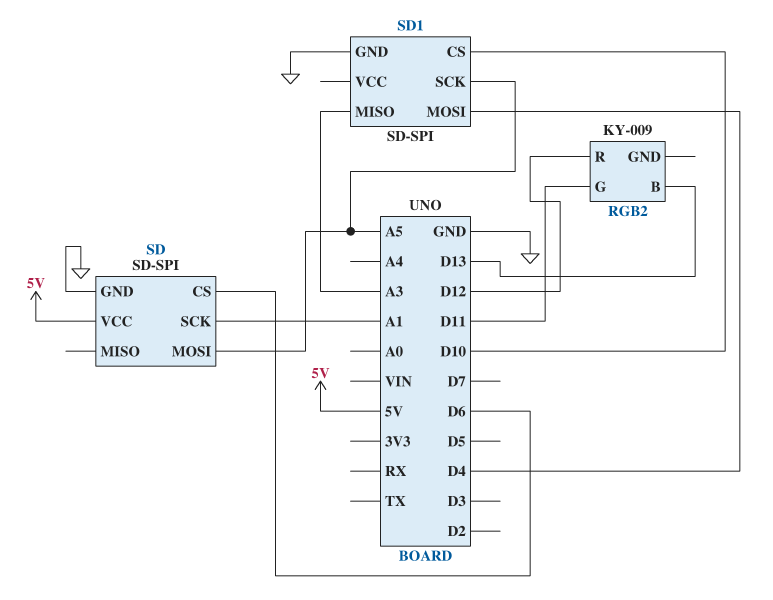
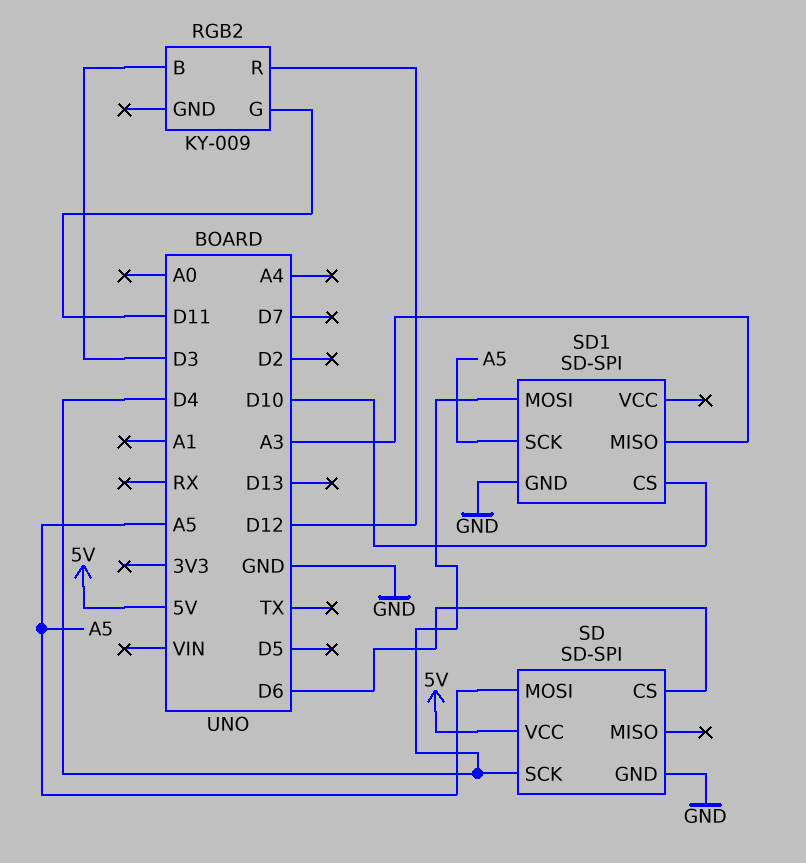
RGB2 pin B: D13 -> D3
SD pin SCK: A1 -> D4

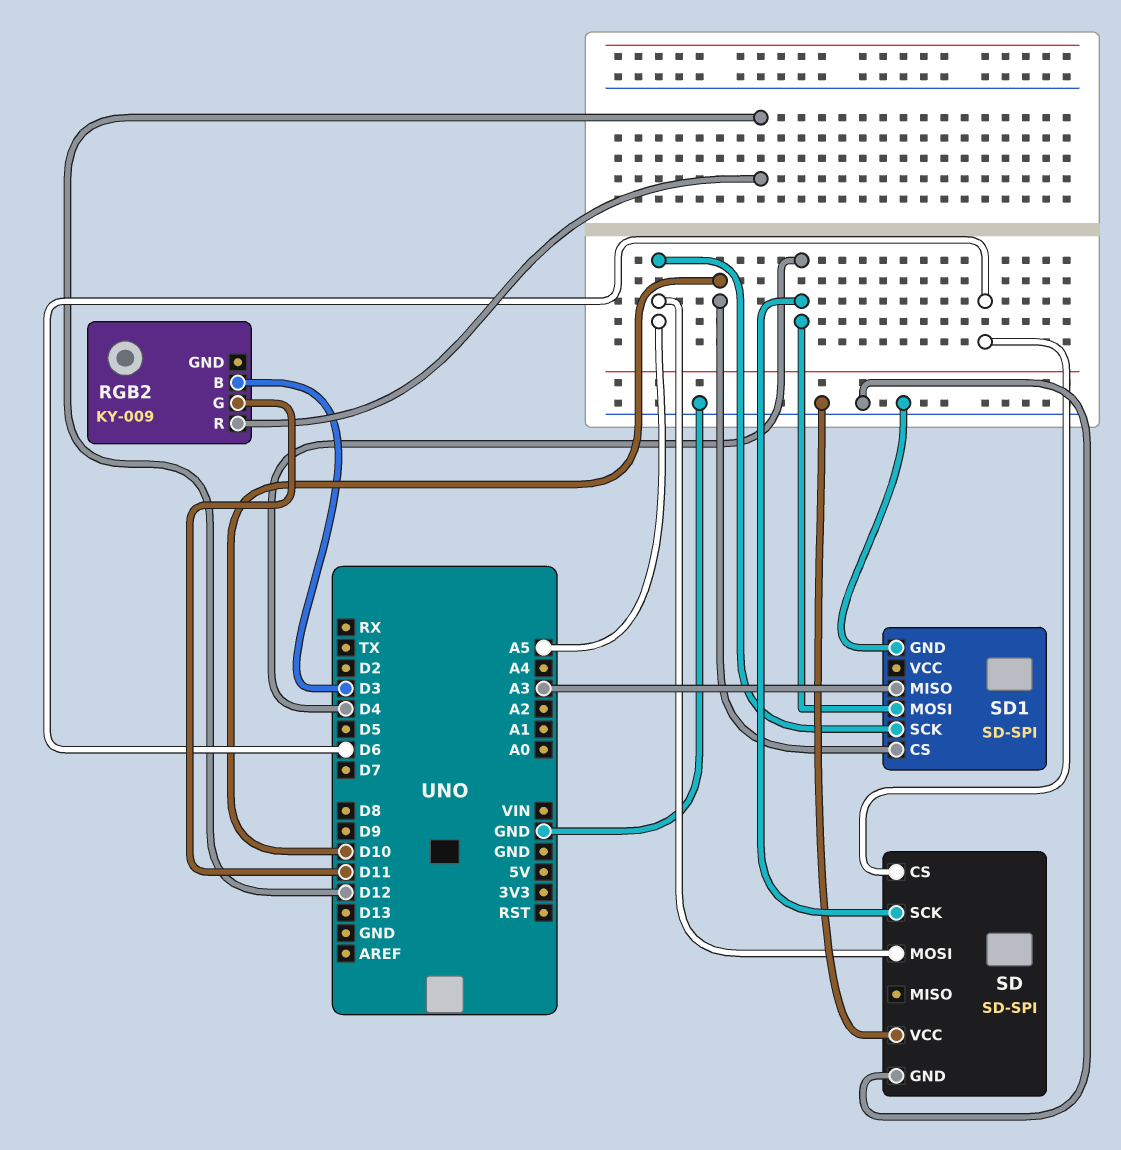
SD pin VCC: 5V -> GND

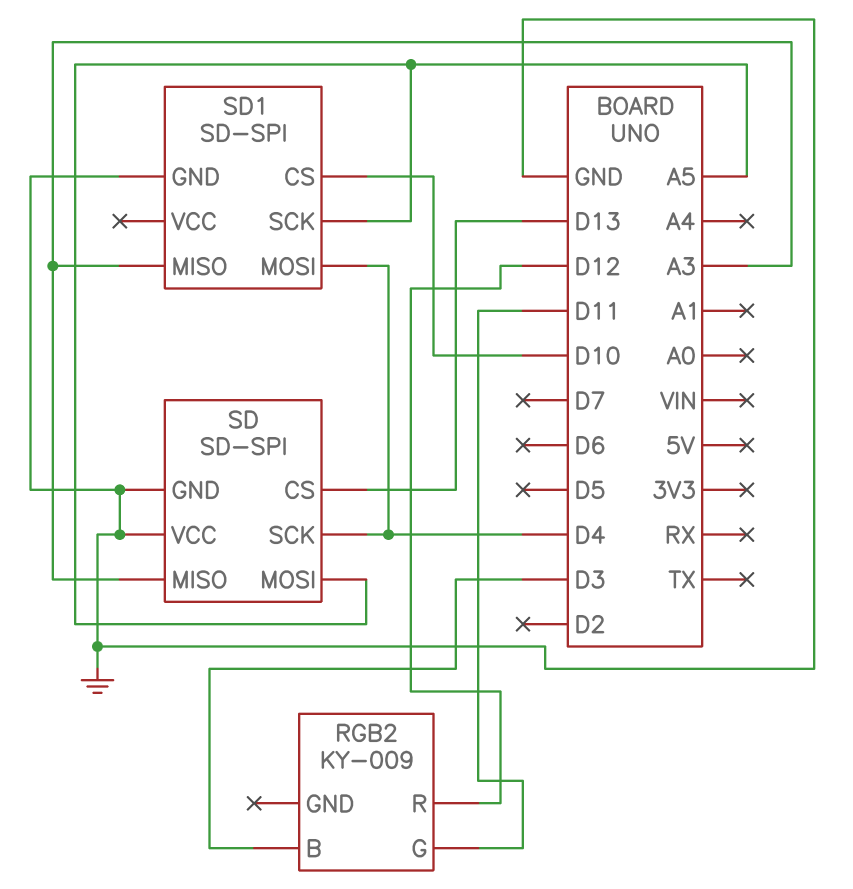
SD pin CS: D6 -> D13
SD pin MISO: none -> A3

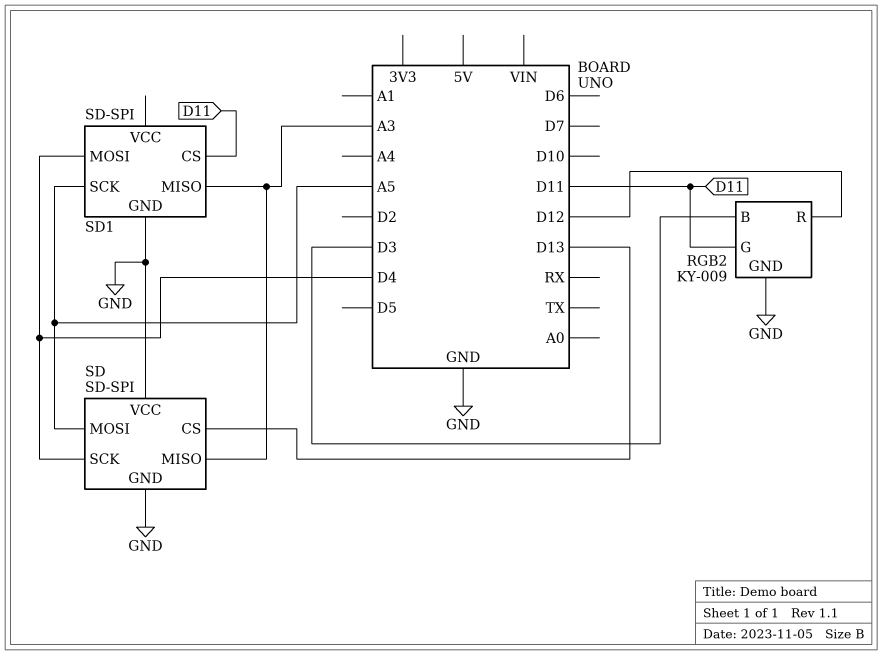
RGB2 pin GND: none -> GND
SD1 pin CS: D10 -> D11

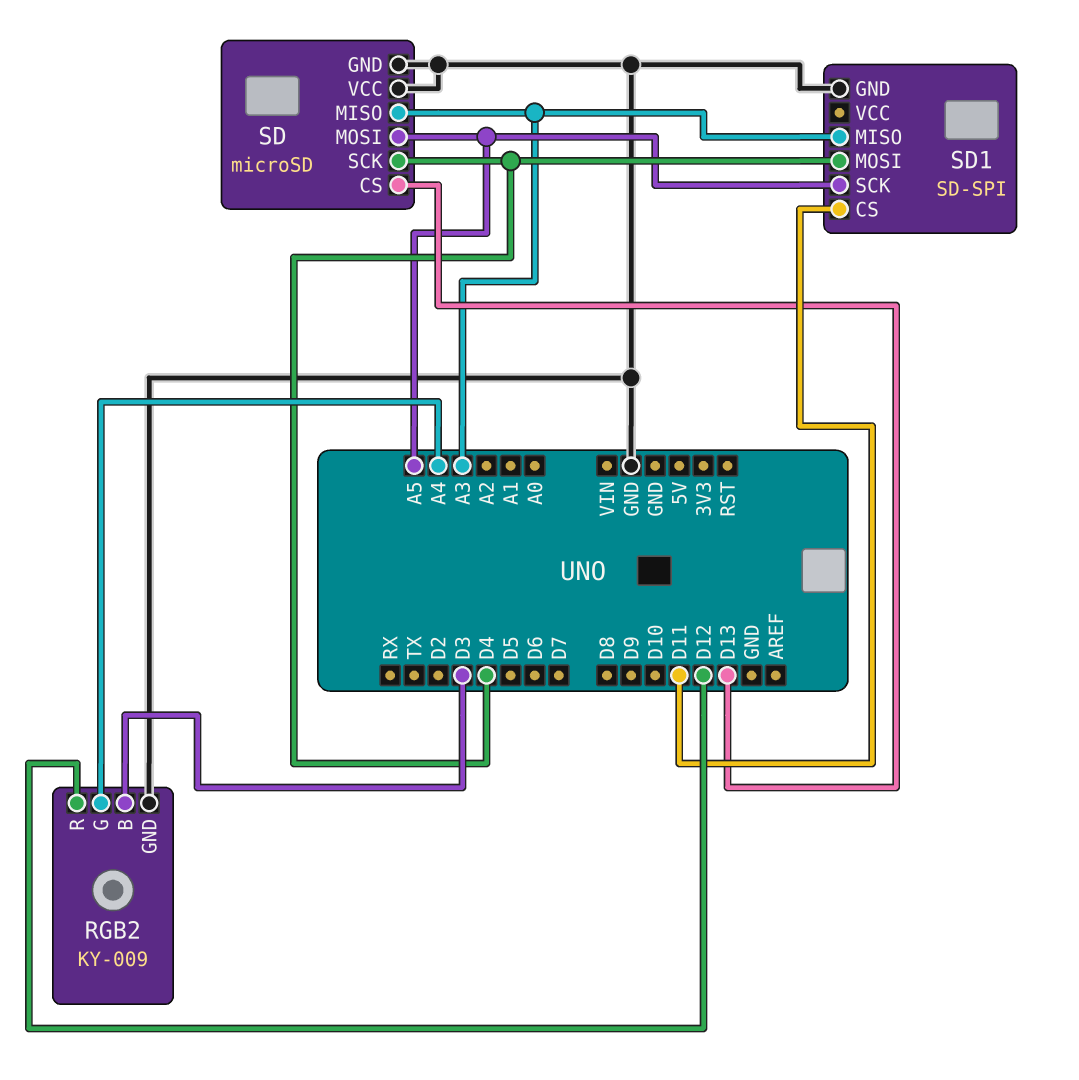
RGB2 pin G: D11 -> A4
SD: SD-SPI -> microSD

